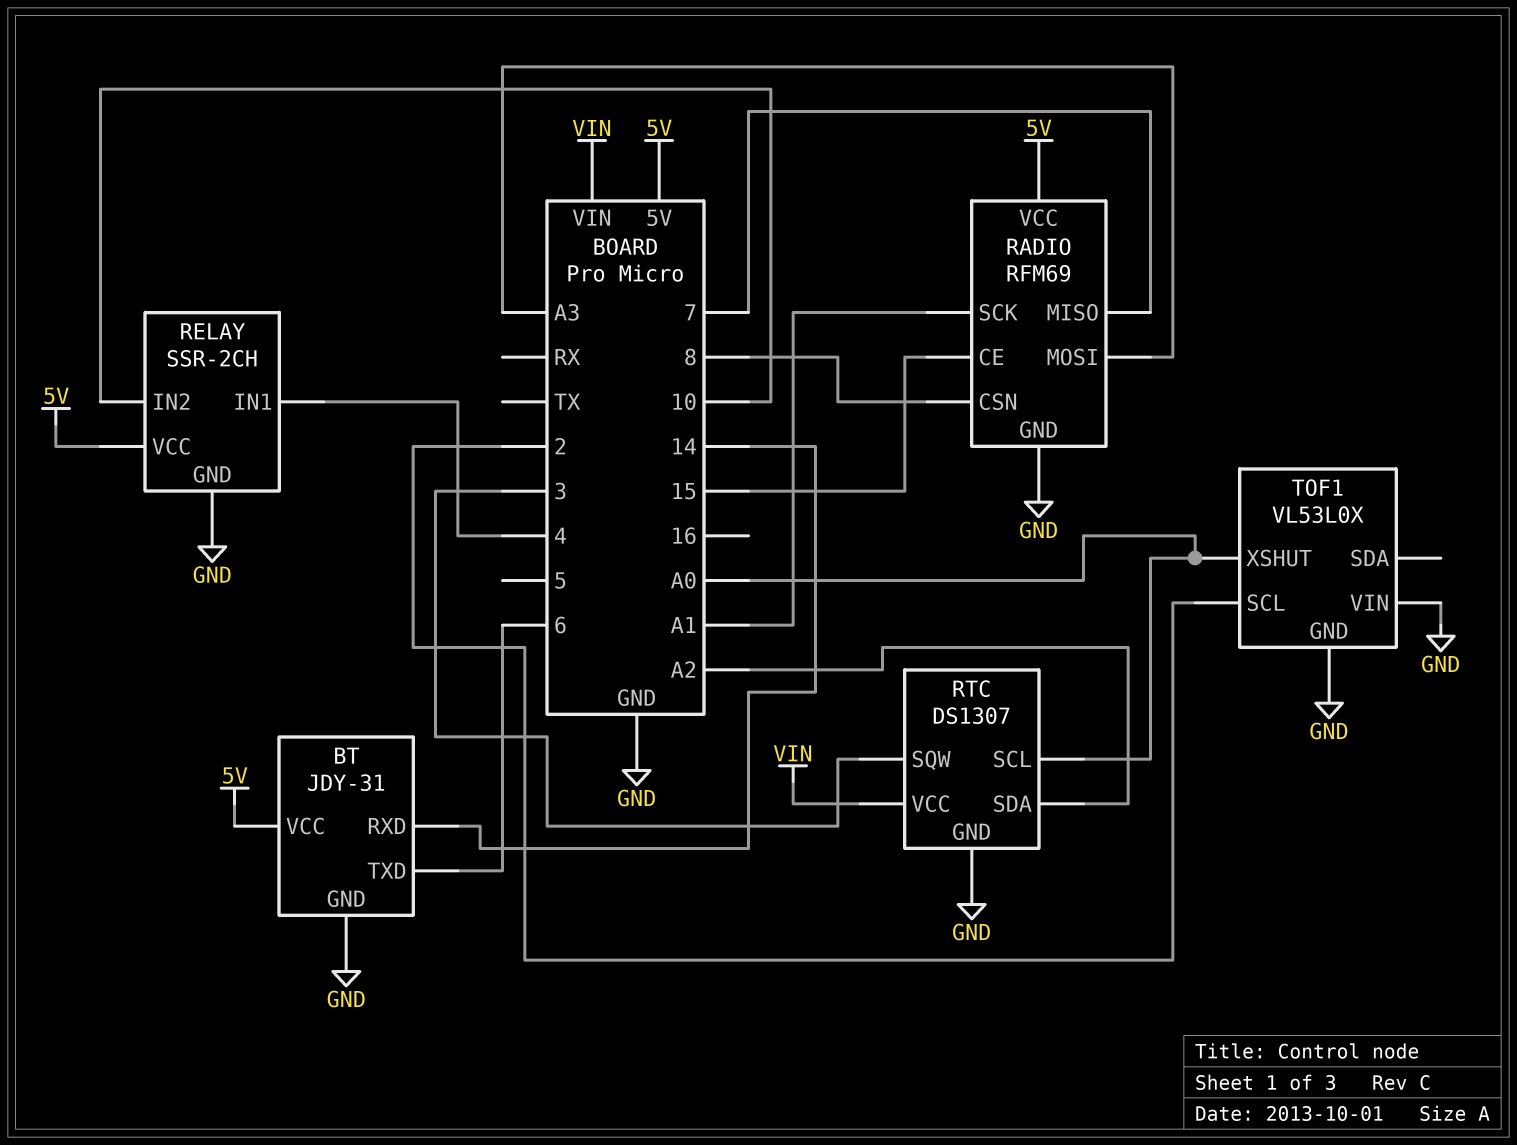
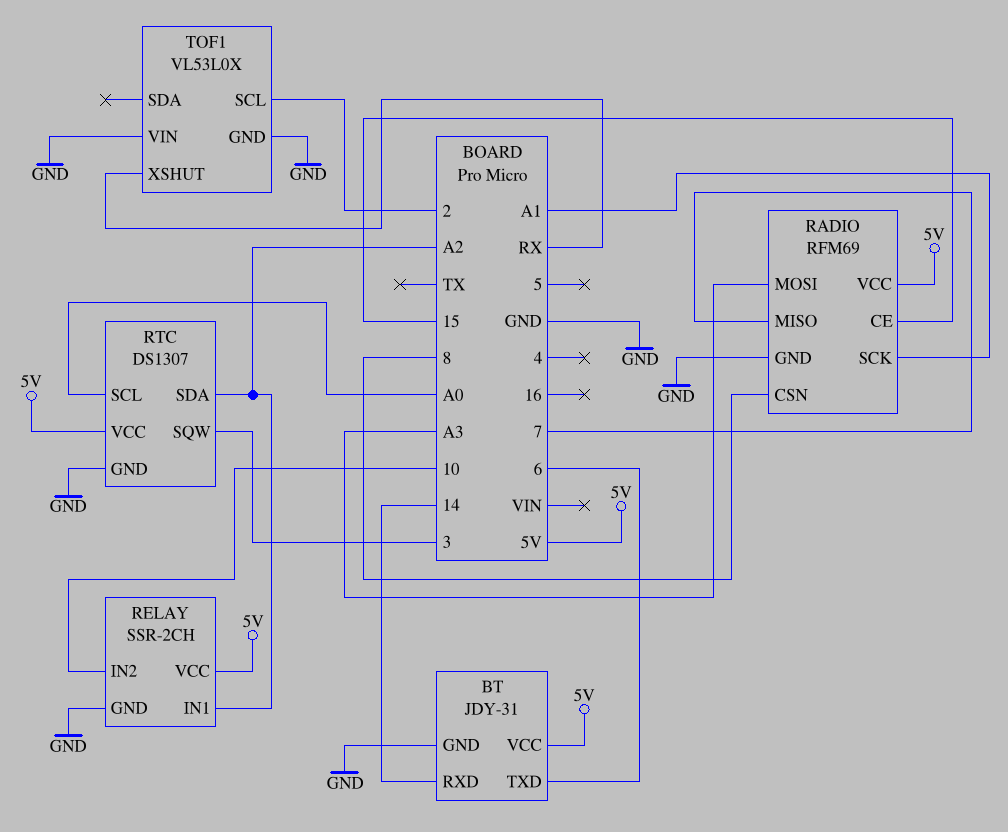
RELAY pin IN1: 4 -> A2
RTC pin VCC: VIN -> 5V
TOF1 pin XSHUT: A0 -> RX

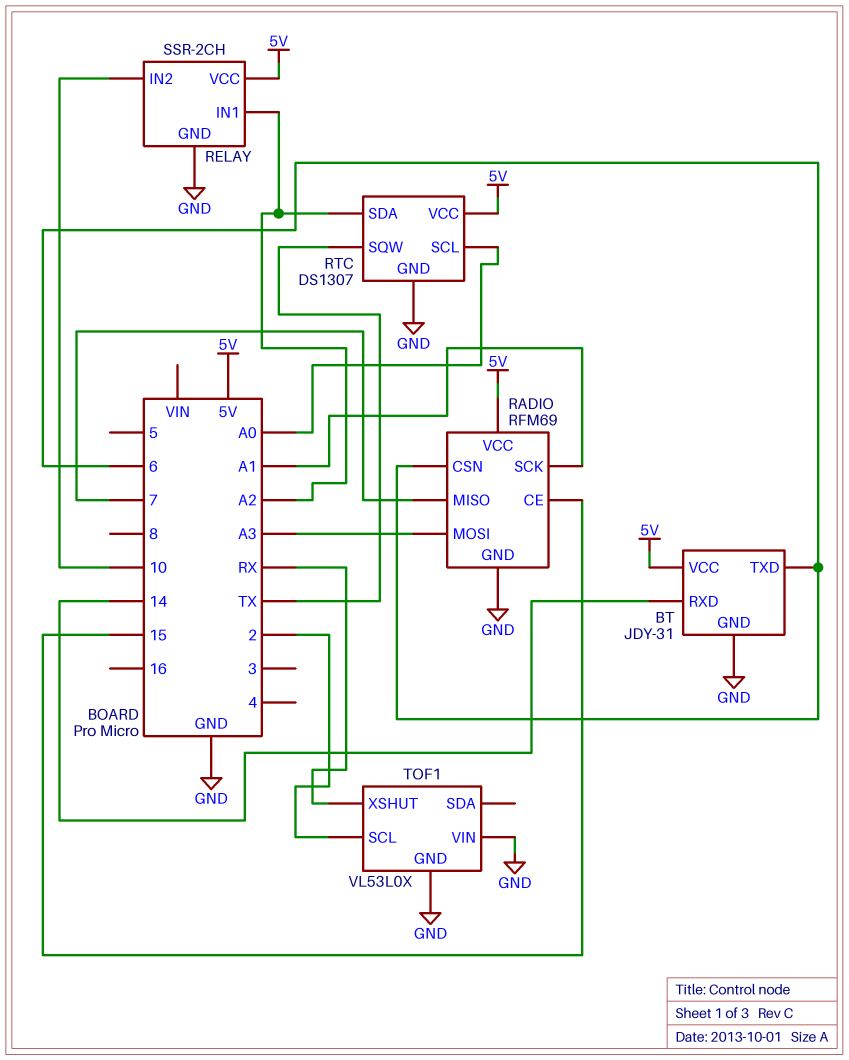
RADIO pin CSN: 8 -> 6
RTC pin SQW: 3 -> TX

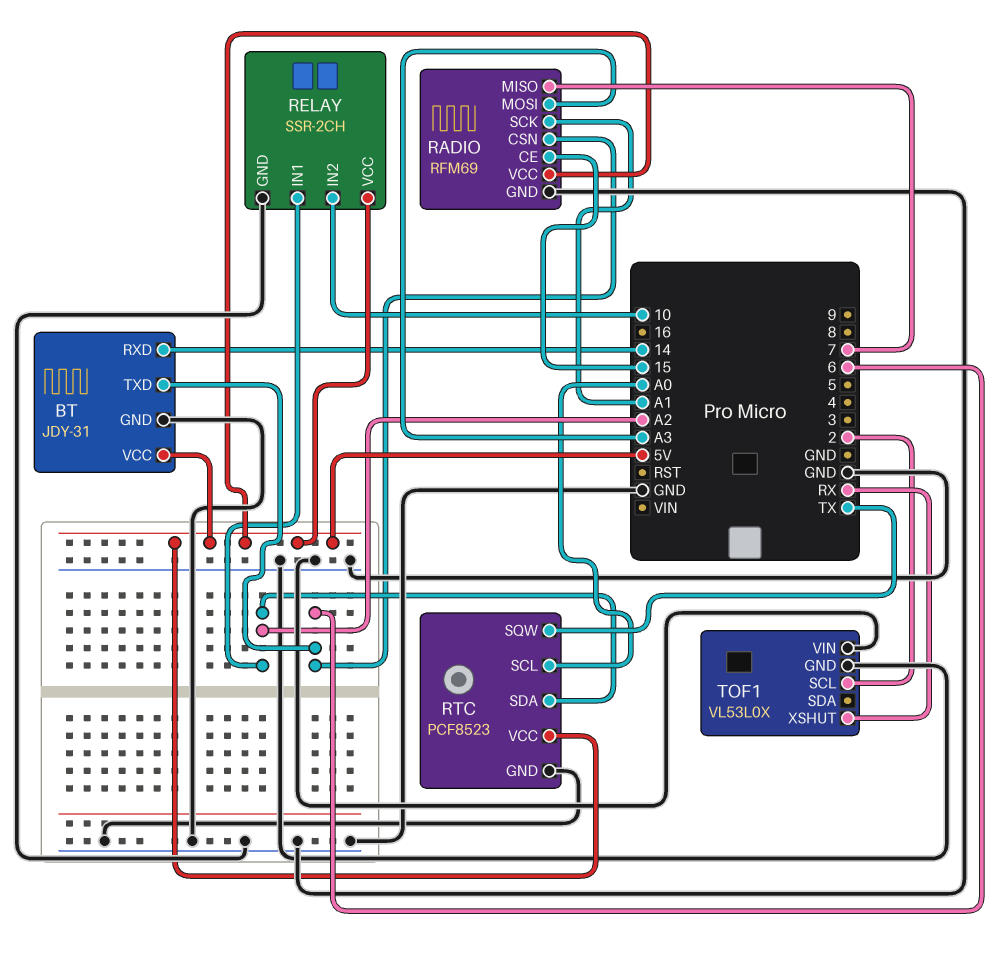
RTC: DS1307 -> PCF8523

